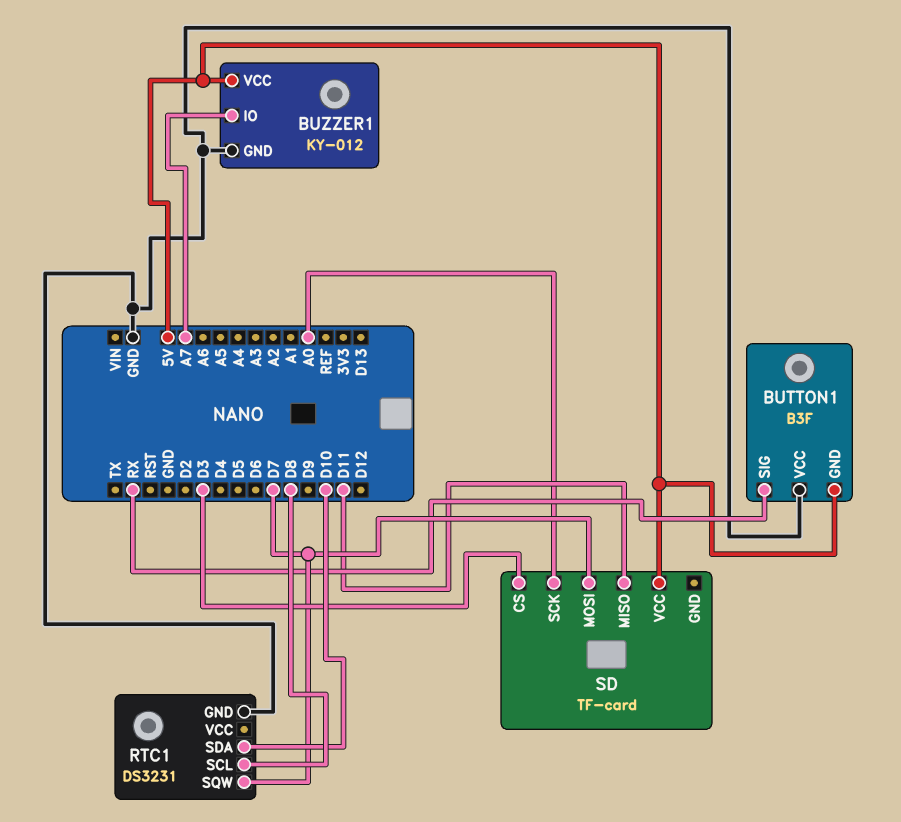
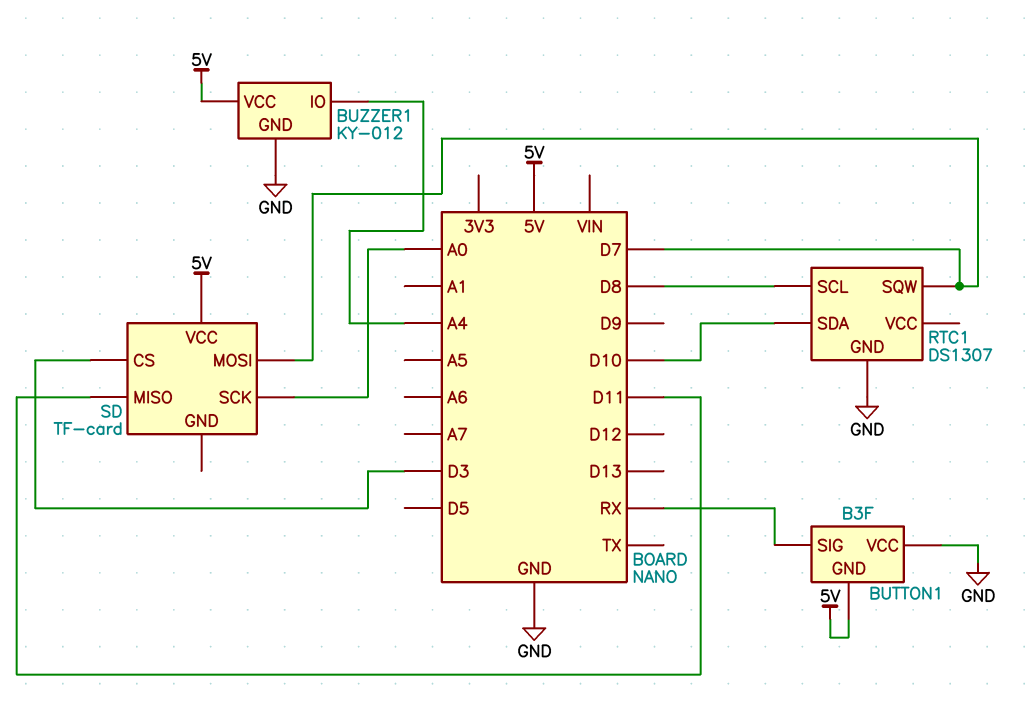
BUZZER1 pin IO: A7 -> A4
RTC1: DS3231 -> DS1307

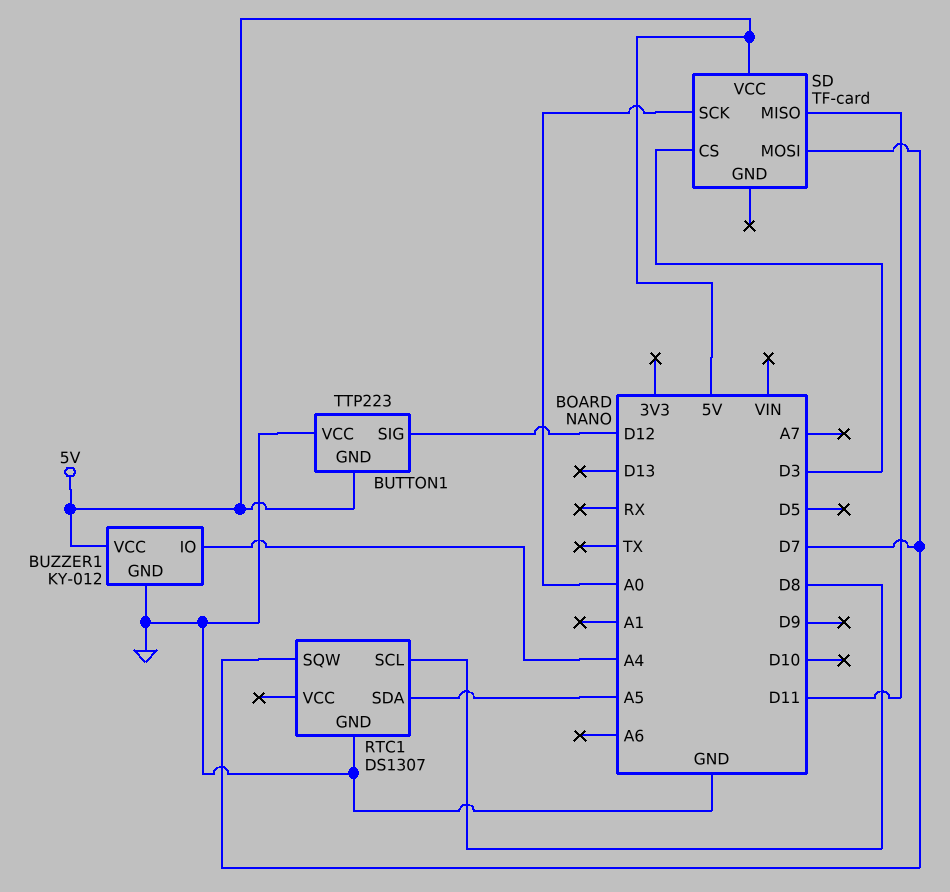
BUTTON1: B3F -> TTP223
BUTTON1 pin SIG: RX -> D12
RTC1 pin SDA: D10 -> A5

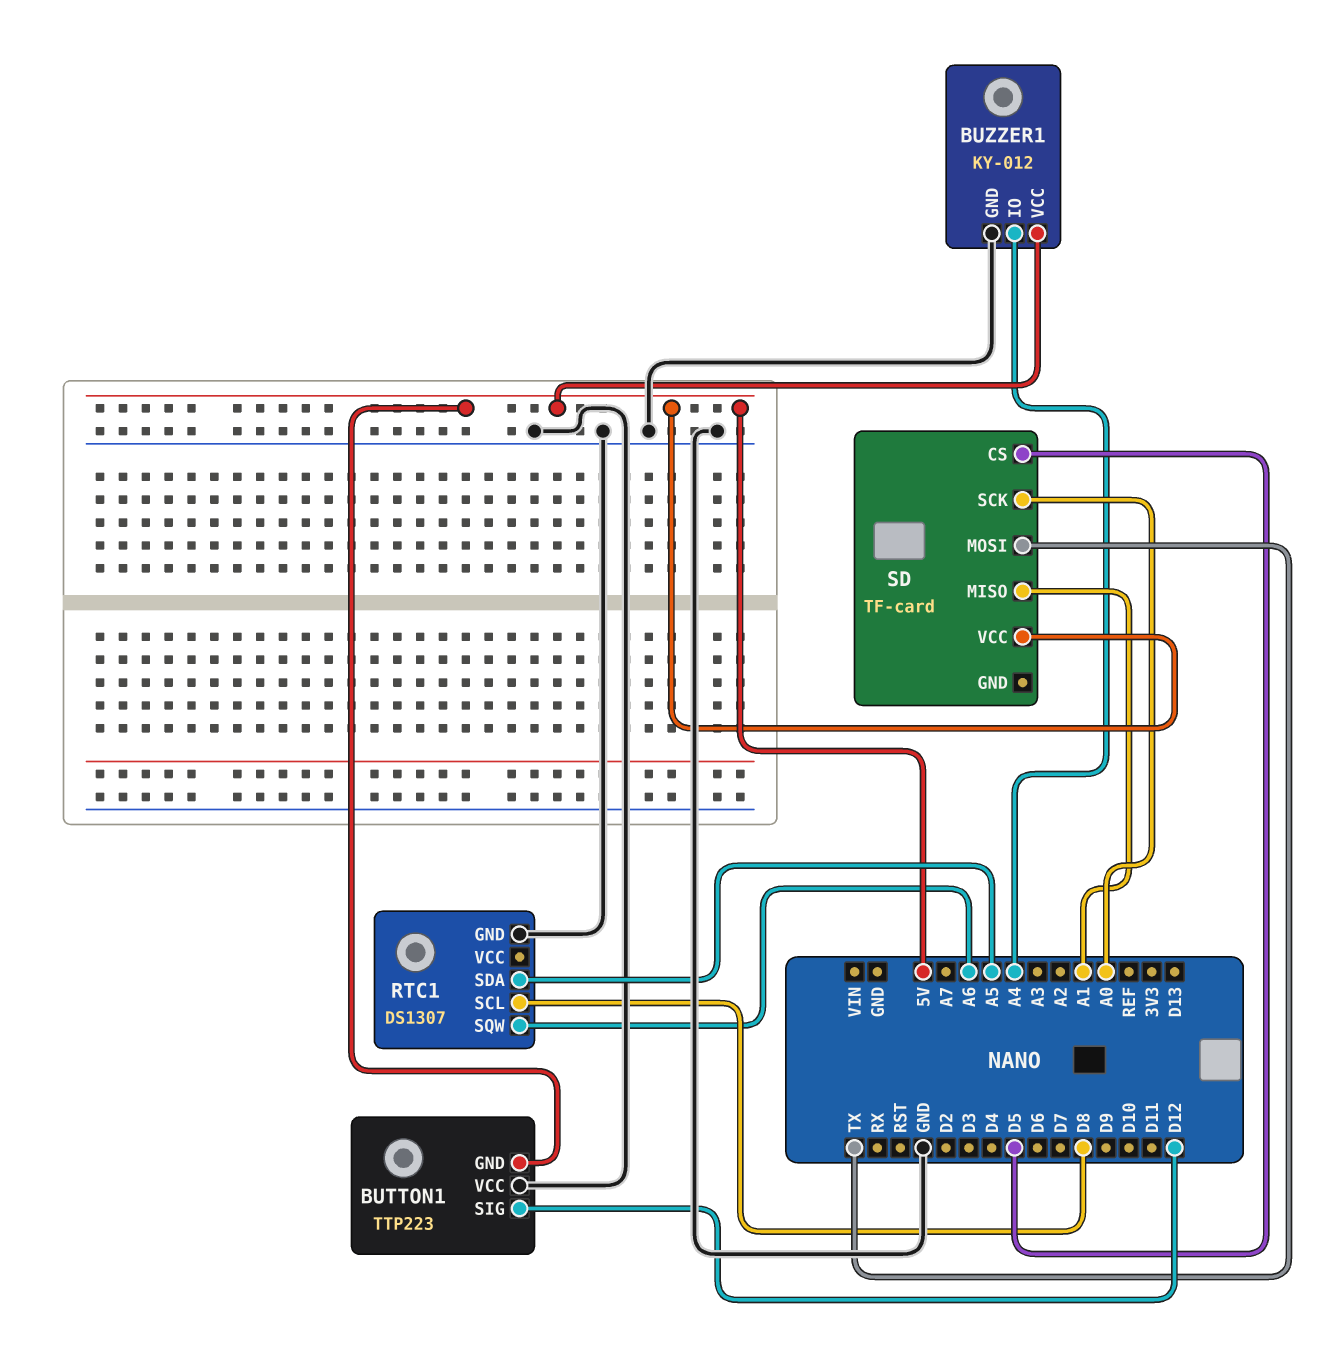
RTC1 pin SQW: D7 -> A6
SD pin CS: D3 -> D5
SD pin MISO: D11 -> A1
SD pin MOSI: D7 -> TX

